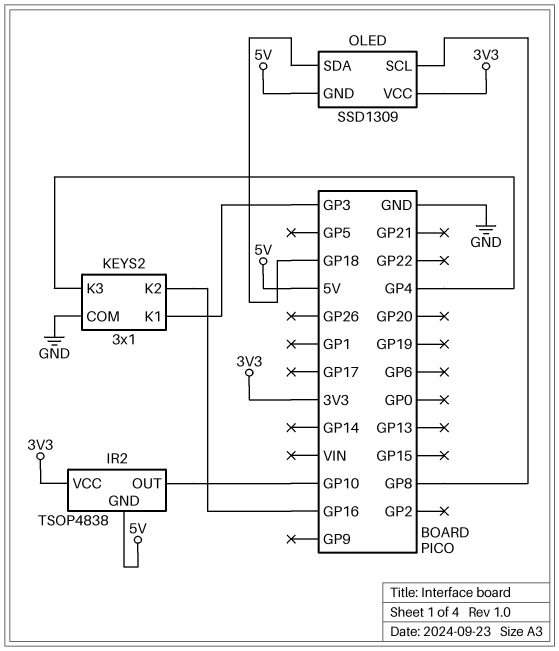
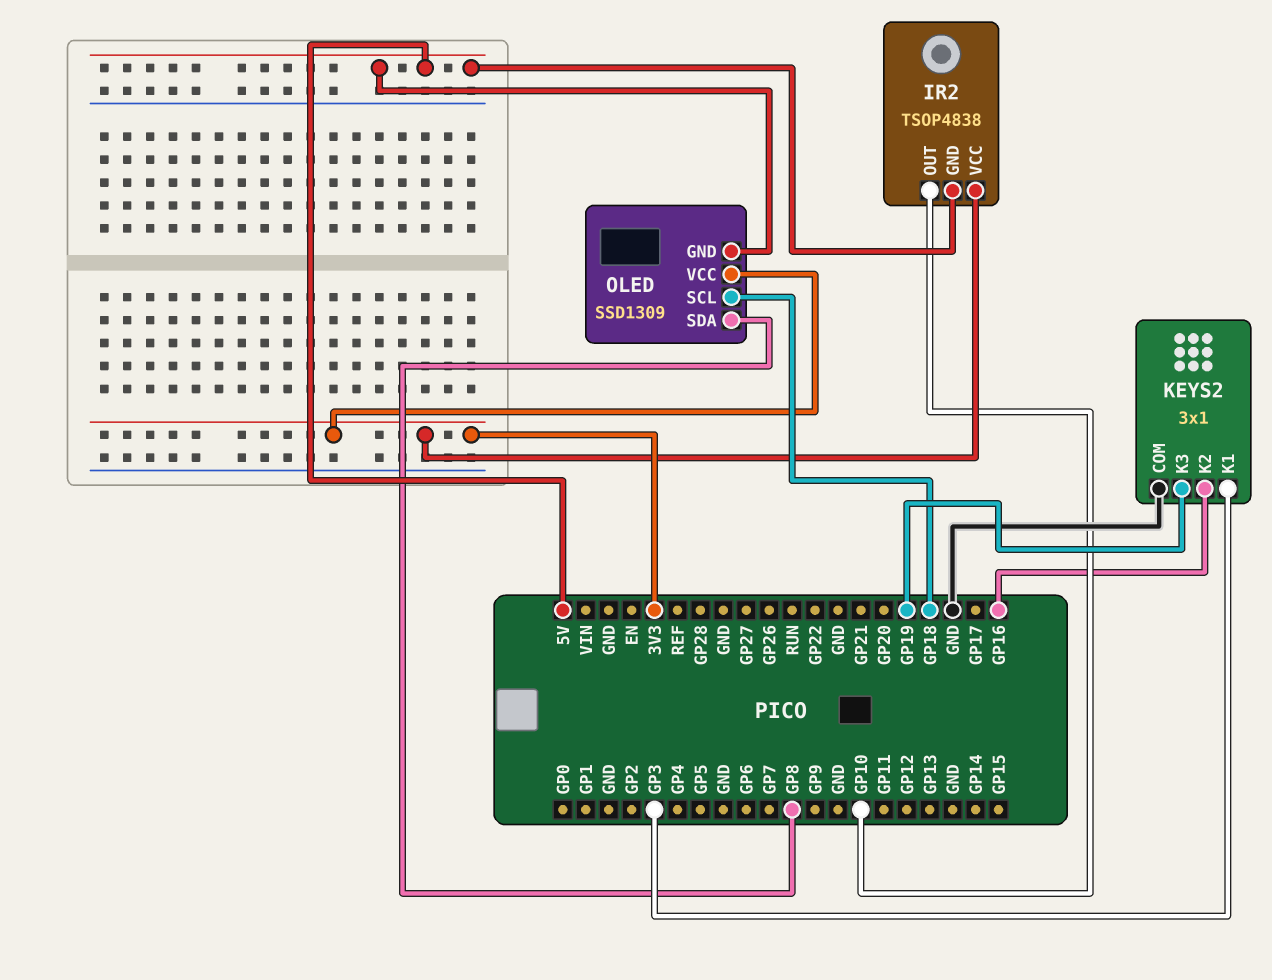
KEYS2 pin K3: GP4 -> GP19
OLED pin SCL: GP8 -> GP18
OLED pin SDA: GP18 -> GP8

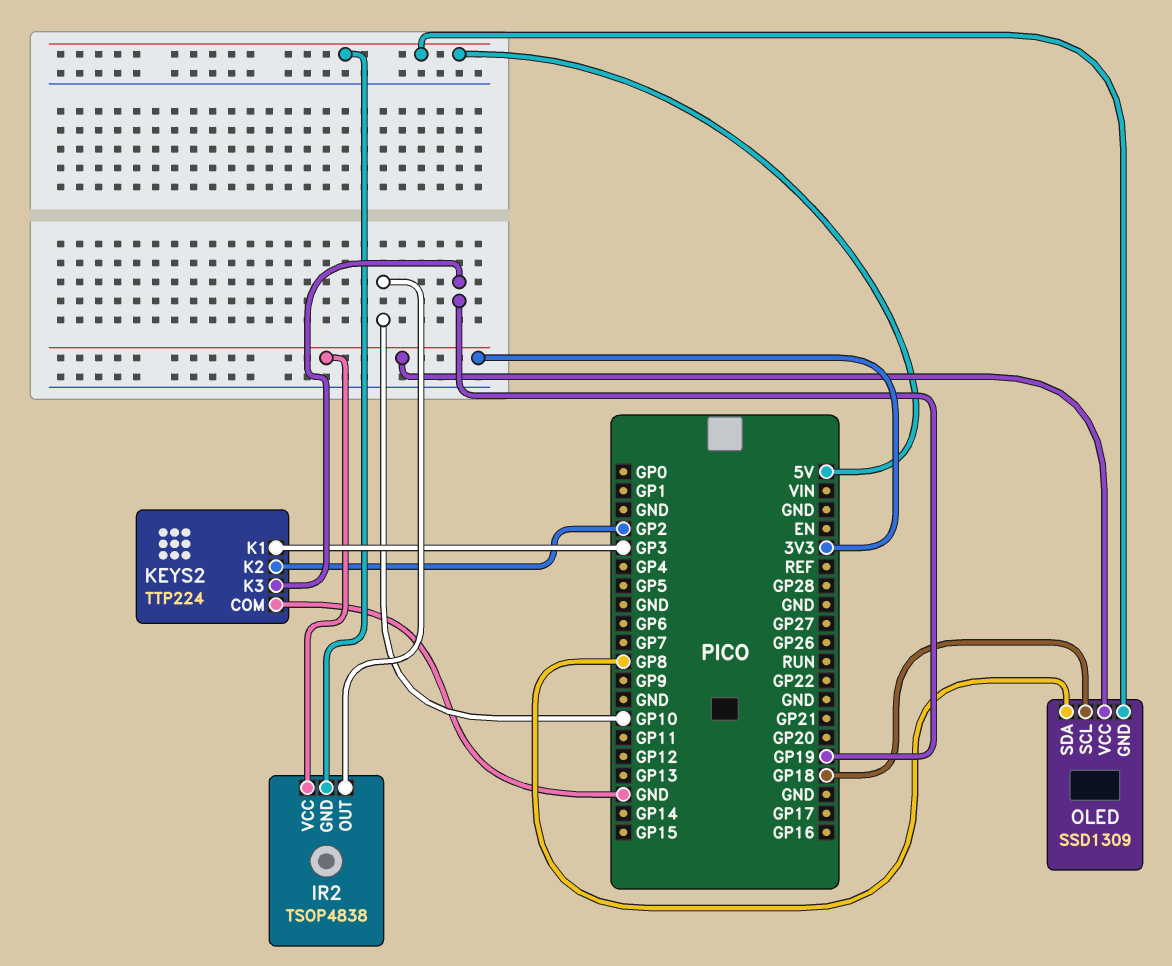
KEYS2: 3x1 -> TTP224
KEYS2 pin K2: GP16 -> GP2

